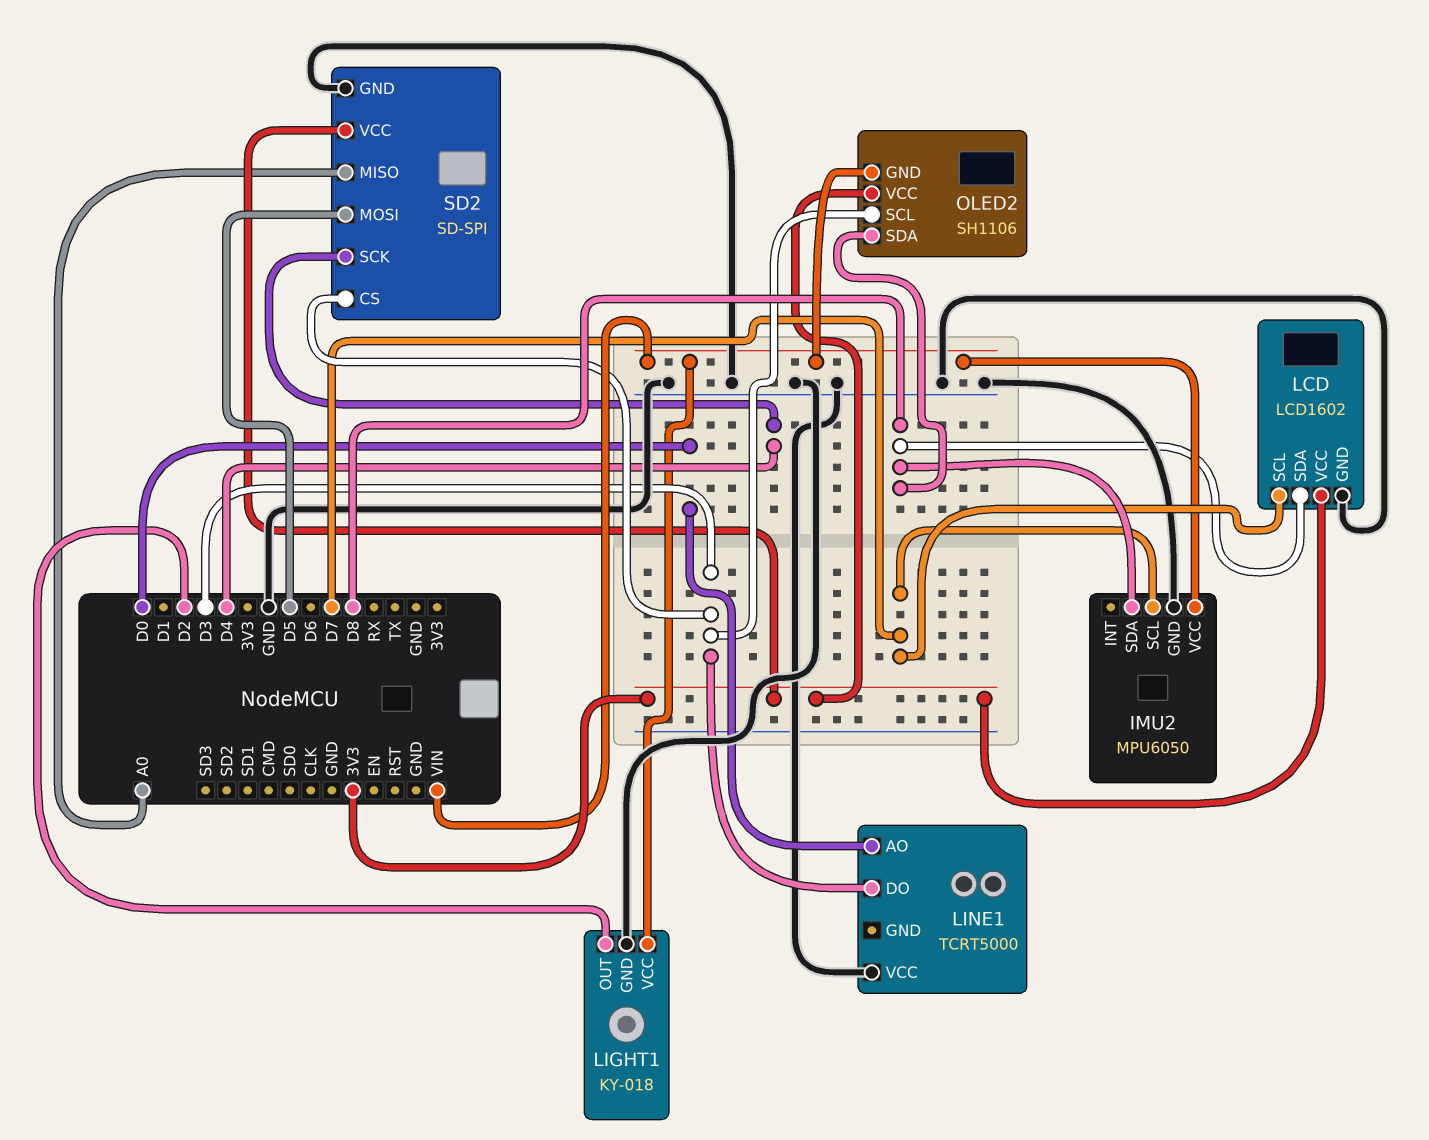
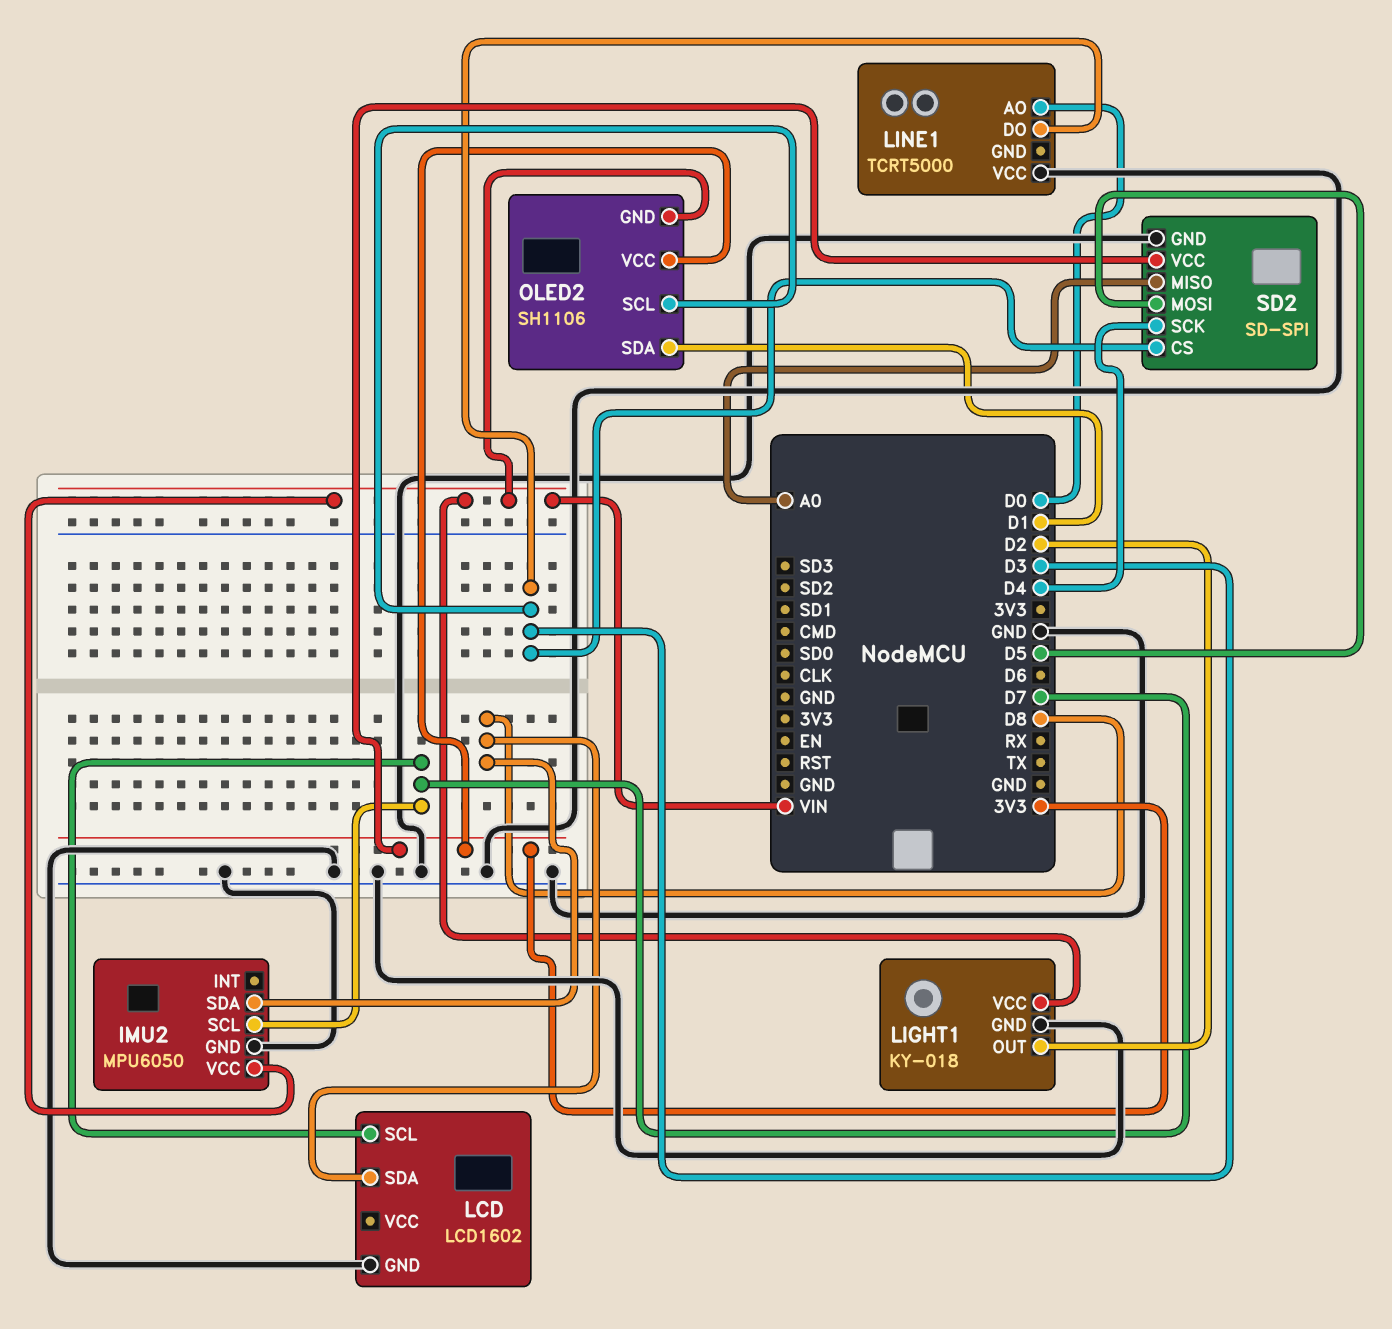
LCD pin VCC: 3V3 -> none
OLED2 pin SDA: D8 -> D1

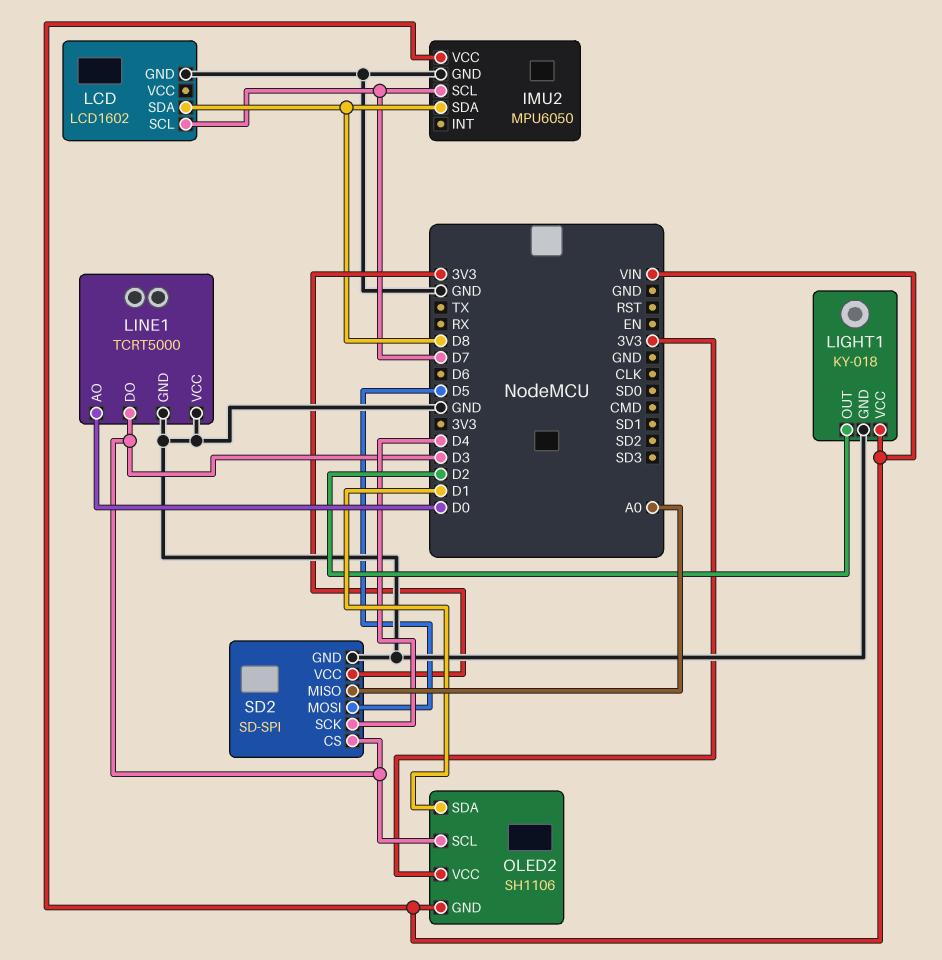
LINE1 pin GND: none -> GND

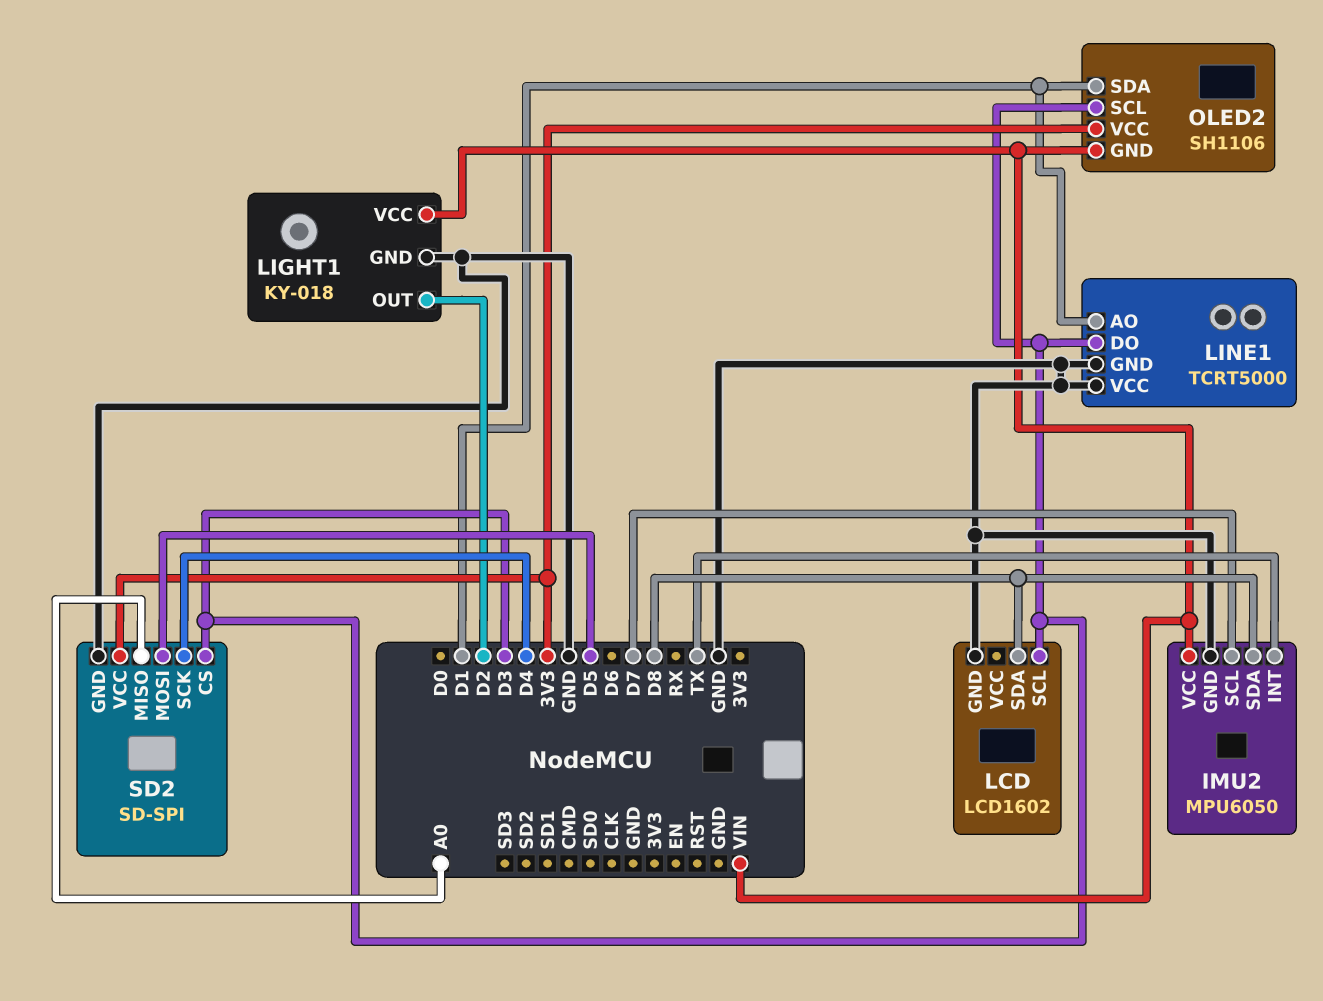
IMU2 pin INT: none -> TX
LCD pin SCL: D7 -> D3
LINE1 pin AO: D0 -> D1

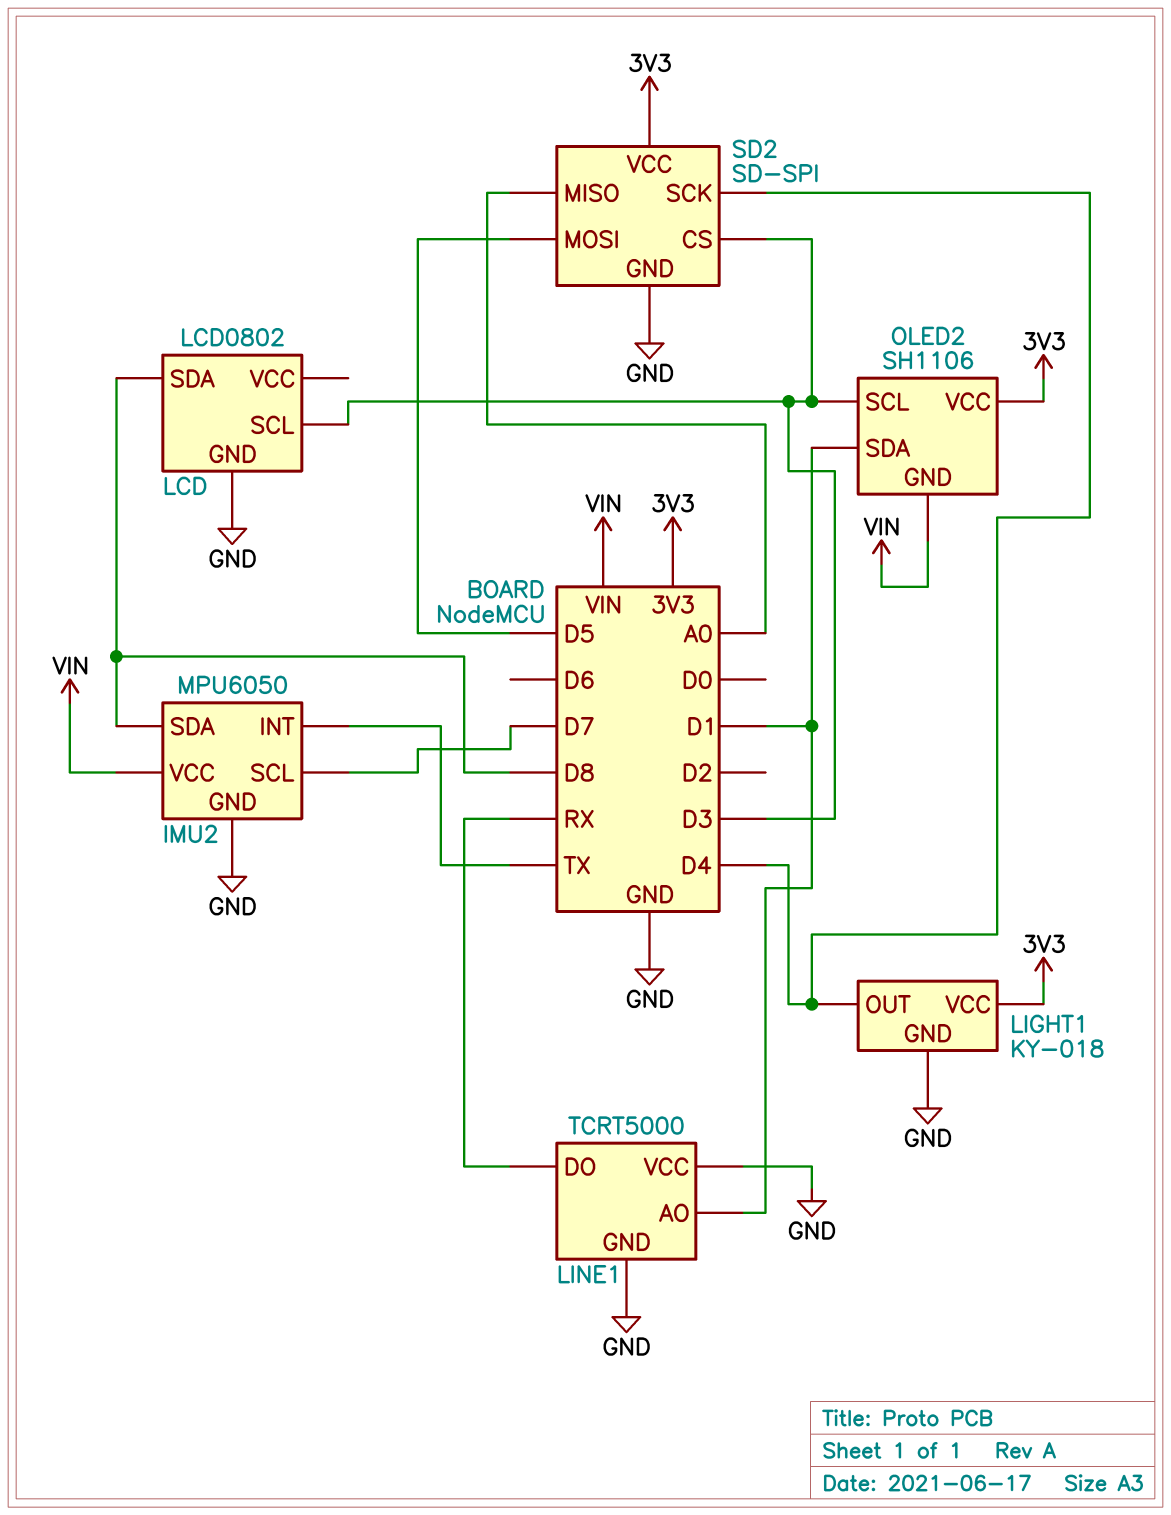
LCD: LCD1602 -> LCD0802
LIGHT1 pin OUT: D2 -> D4
LIGHT1 pin VCC: VIN -> 3V3
LINE1 pin DO: D3 -> RX

